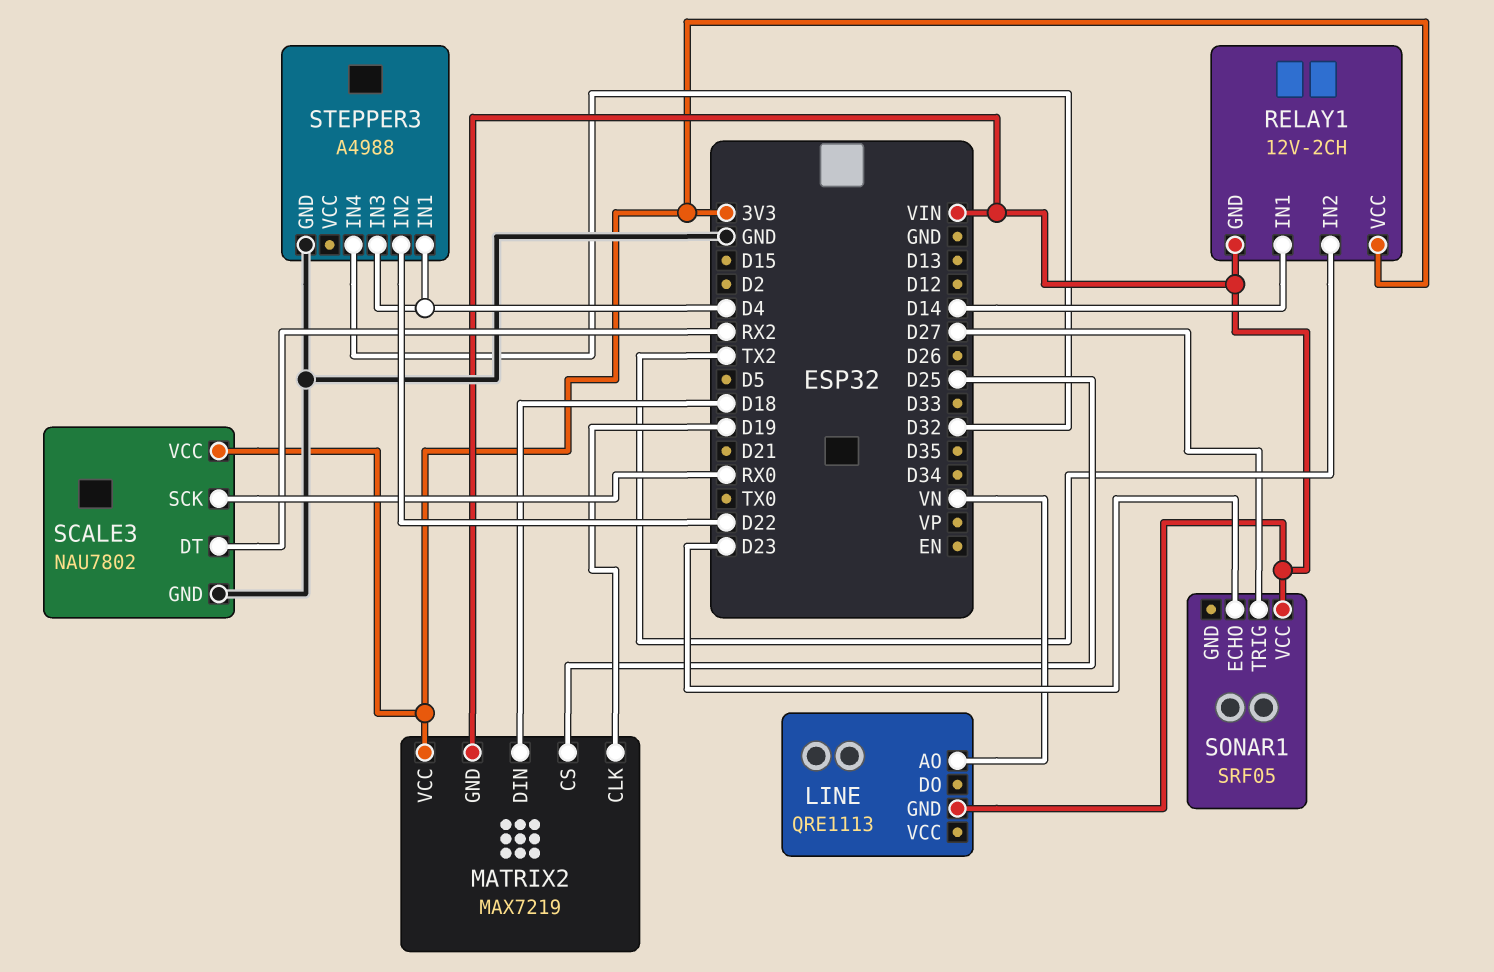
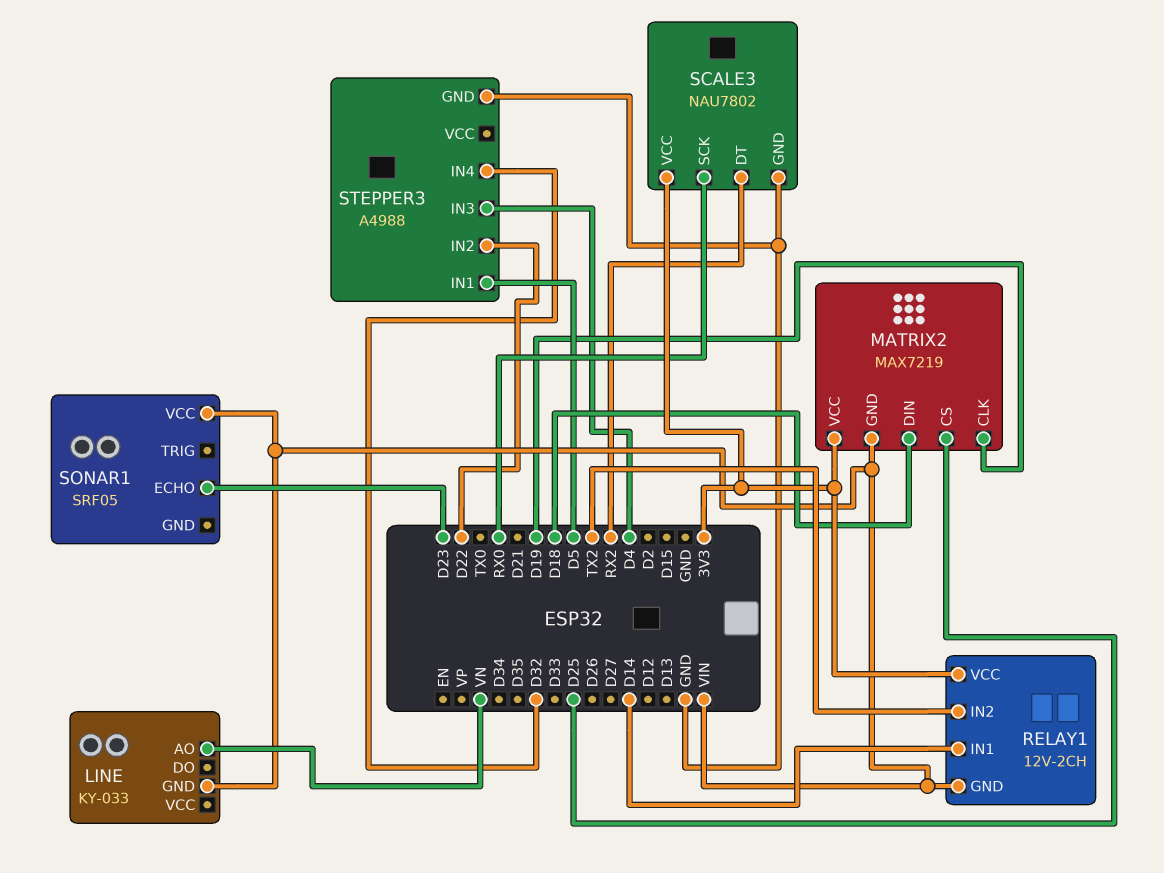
LINE: QRE1113 -> KY-033
SONAR1 pin TRIG: D27 -> none
STEPPER3 pin IN1: D4 -> D5

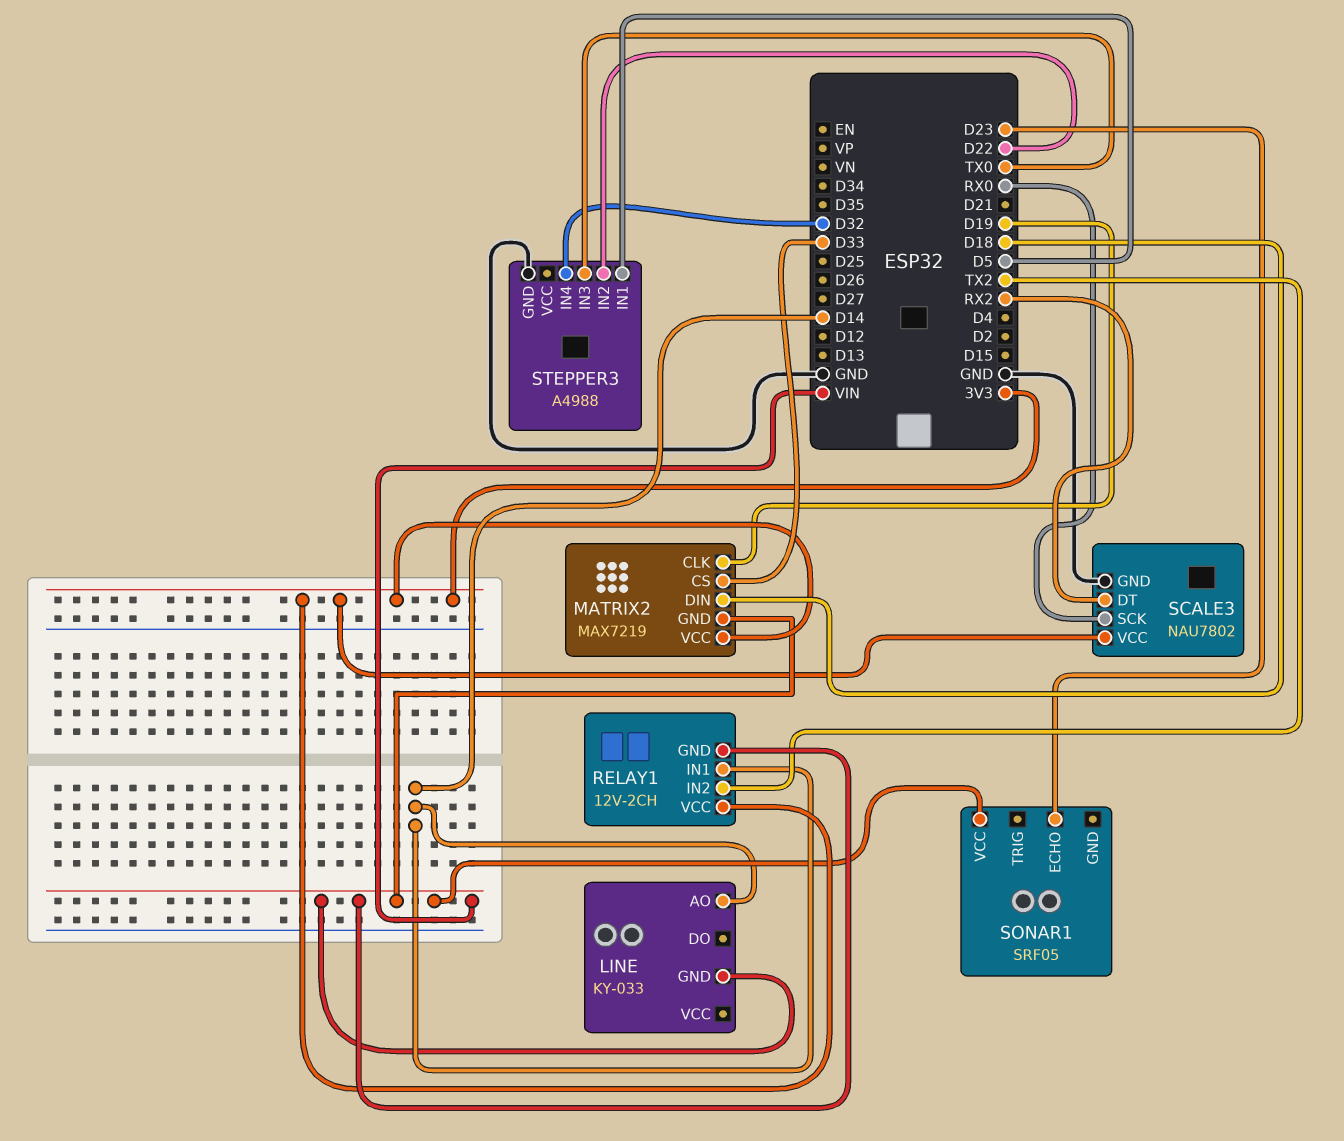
LINE pin AO: VN -> D14
MATRIX2 pin CS: D25 -> D33
STEPPER3 pin IN3: D4 -> TX0

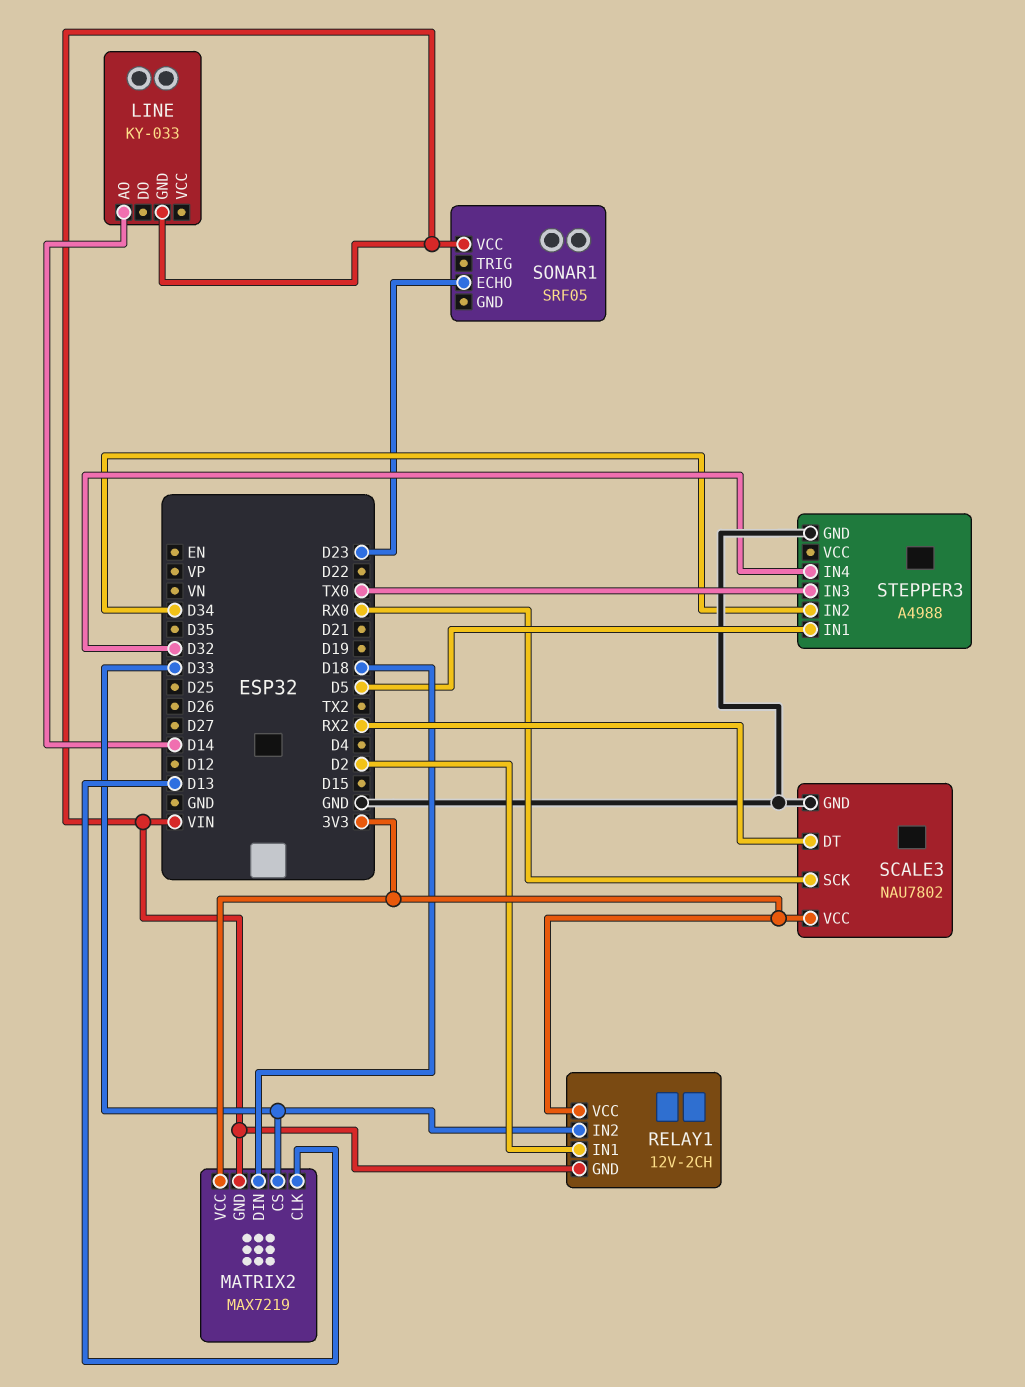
MATRIX2 pin CLK: D19 -> D13
RELAY1 pin IN1: D14 -> D2
RELAY1 pin IN2: TX2 -> D33
STEPPER3 pin IN2: D22 -> D34

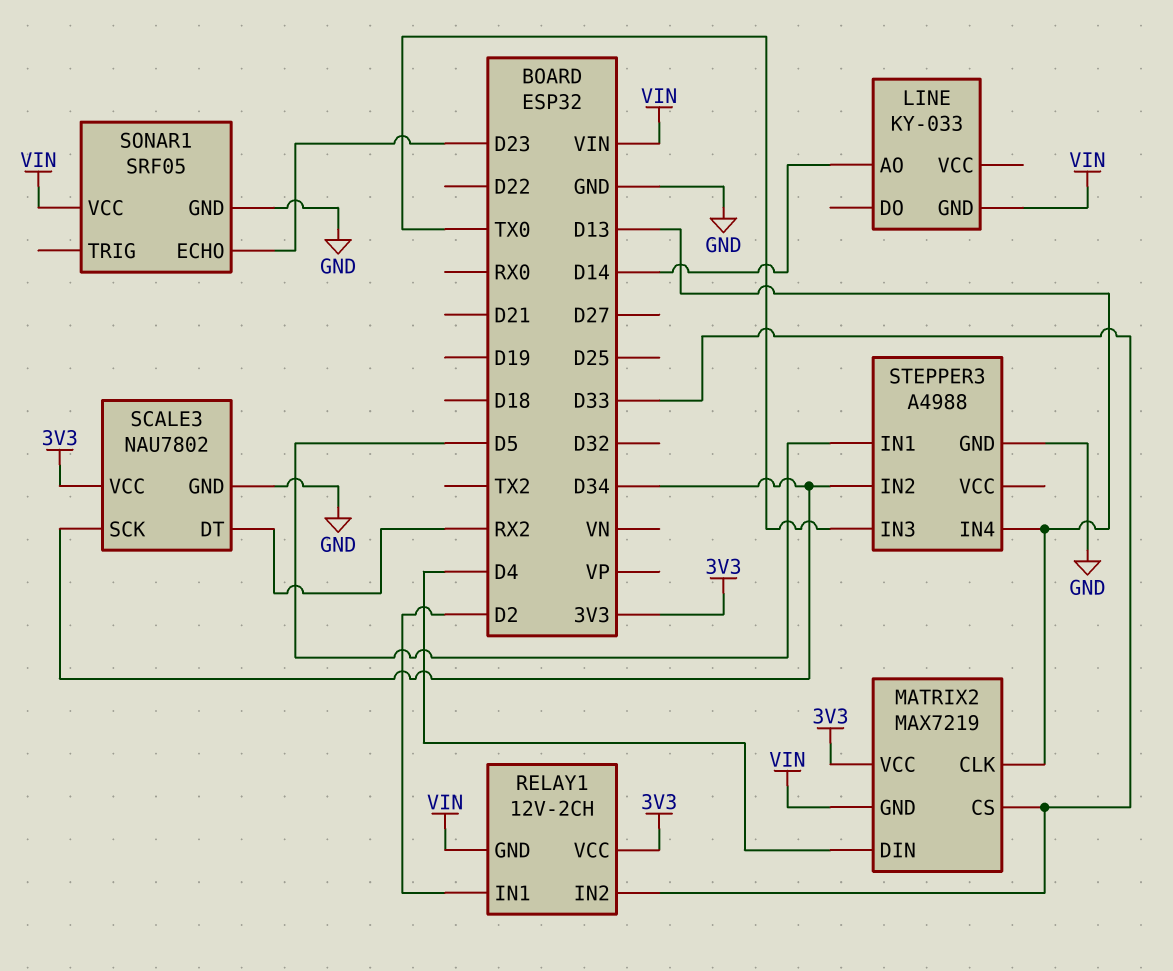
MATRIX2 pin DIN: D18 -> D4
SCALE3 pin SCK: RX0 -> D34
SONAR1 pin GND: none -> GND
STEPPER3 pin IN4: D32 -> D13

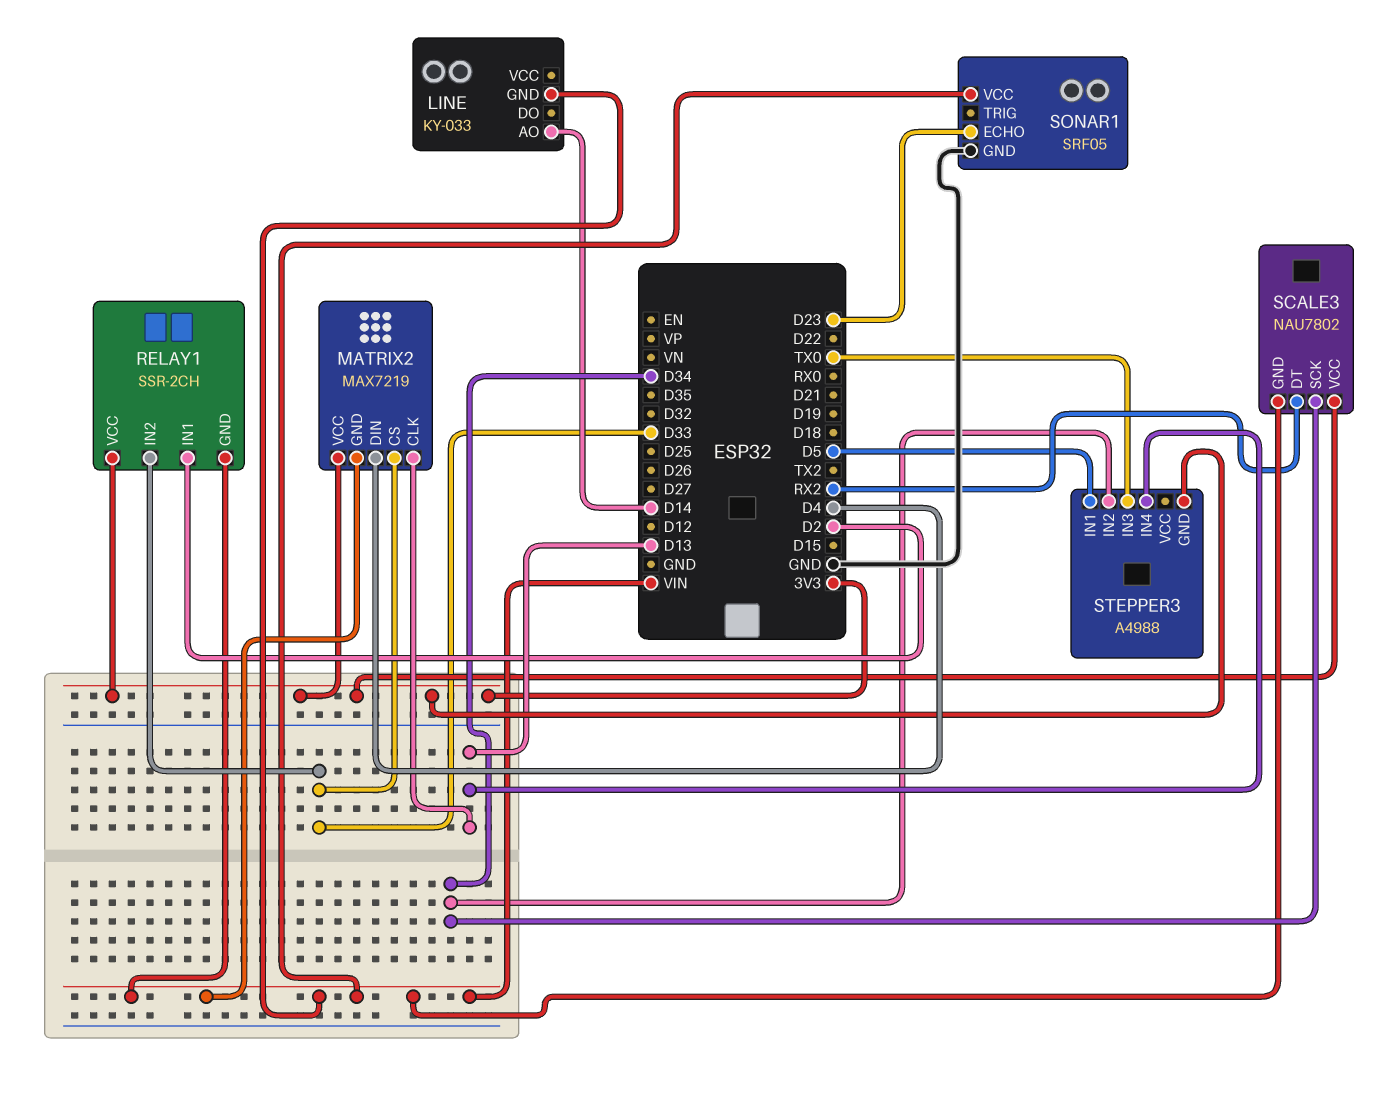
RELAY1: 12V-2CH -> SSR-2CH
SCALE3 pin GND: GND -> VIN
STEPPER3 pin GND: GND -> 3V3

